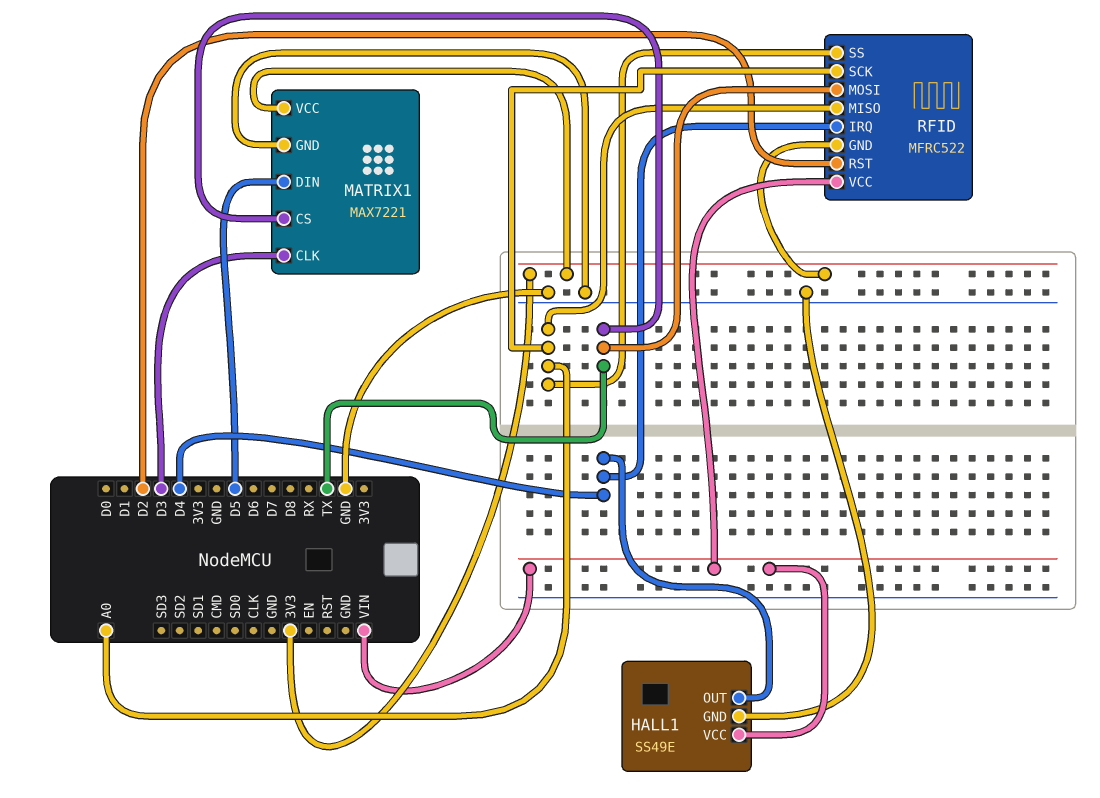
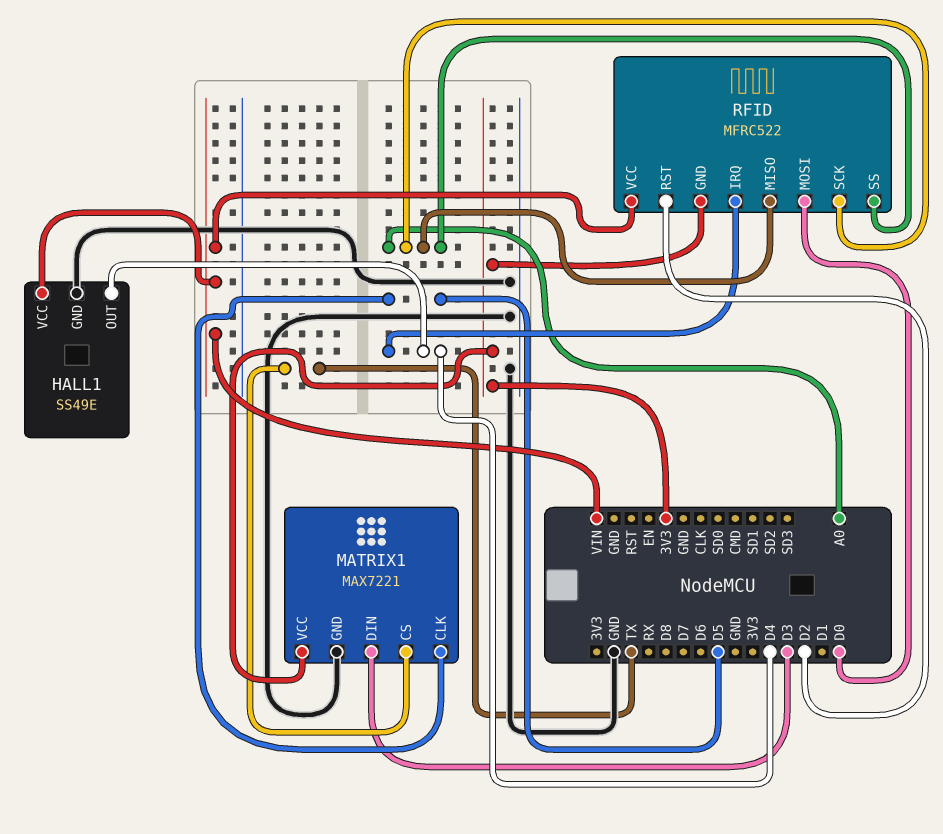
MATRIX1 pin CLK: D3 -> D5
MATRIX1 pin DIN: D5 -> D3
RFID pin MOSI: TX -> D0

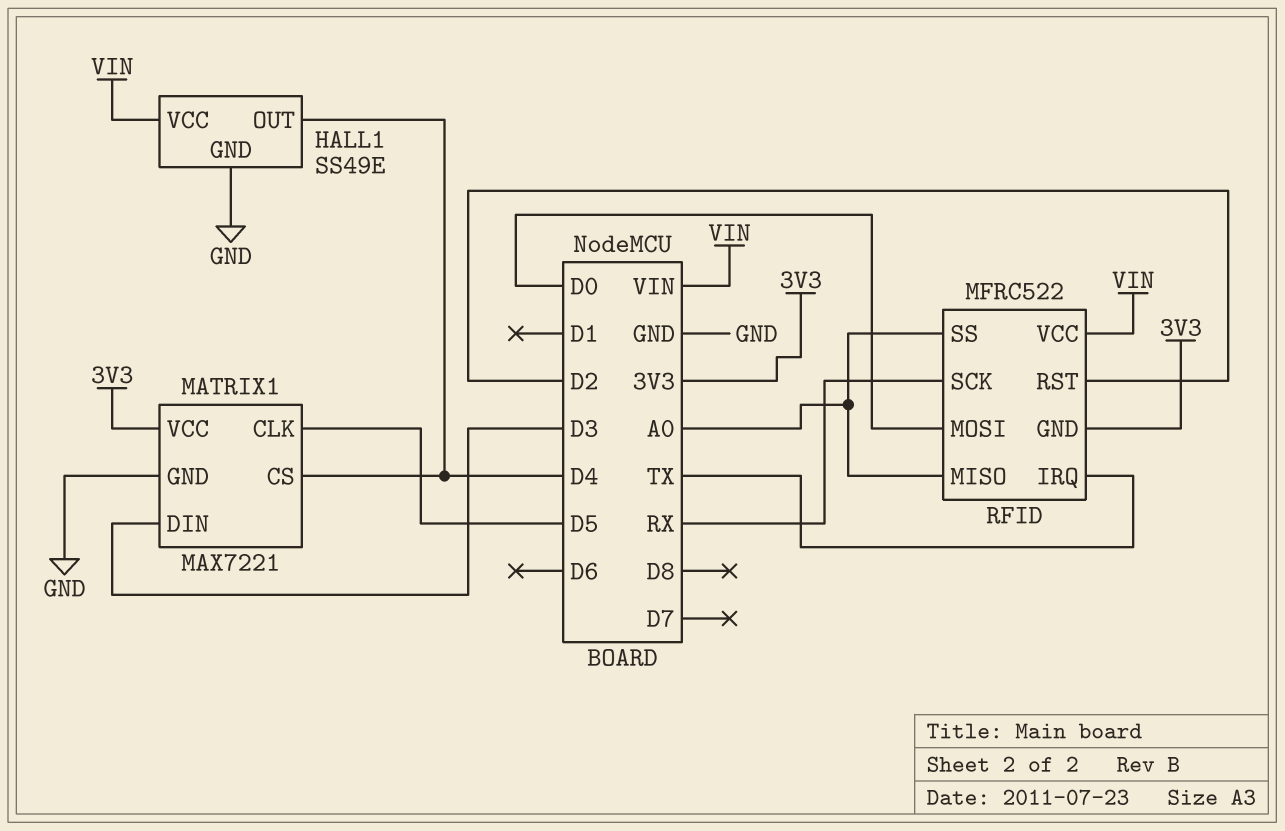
MATRIX1 pin CS: TX -> D4
RFID pin IRQ: D4 -> TX
RFID pin SCK: A0 -> RX

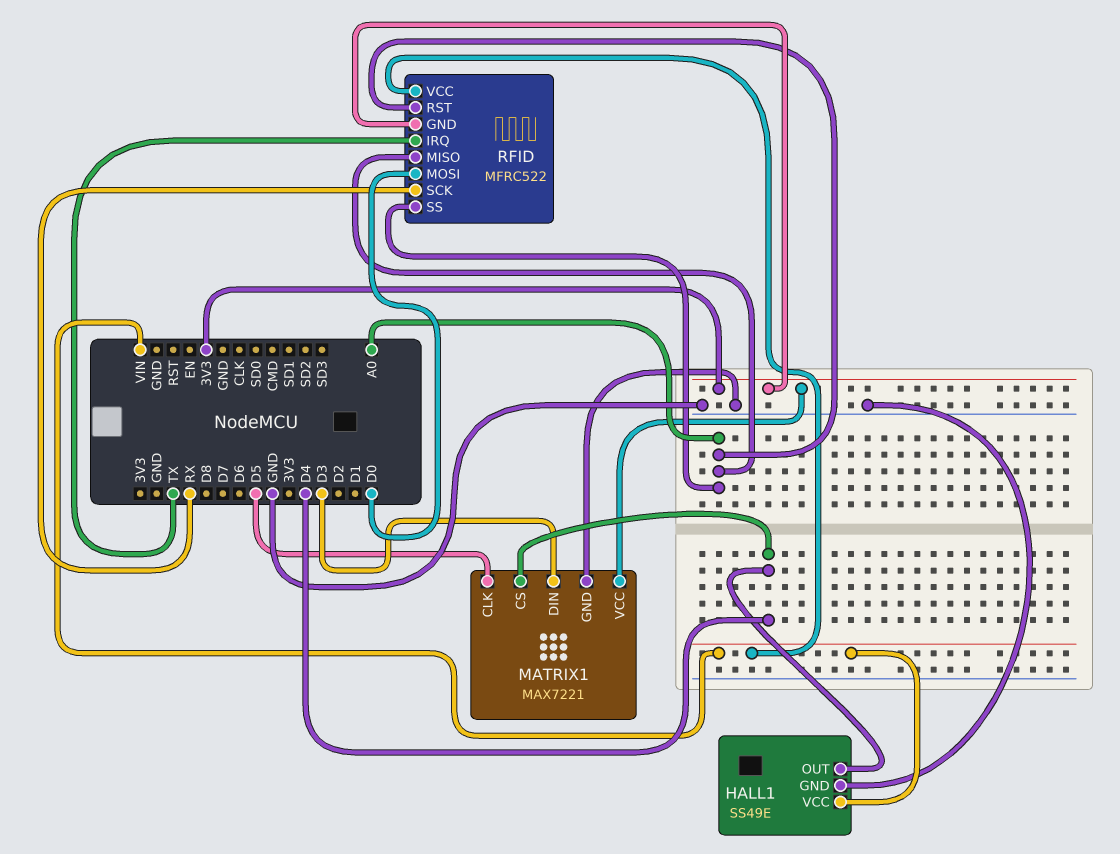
RFID pin RST: D2 -> A0

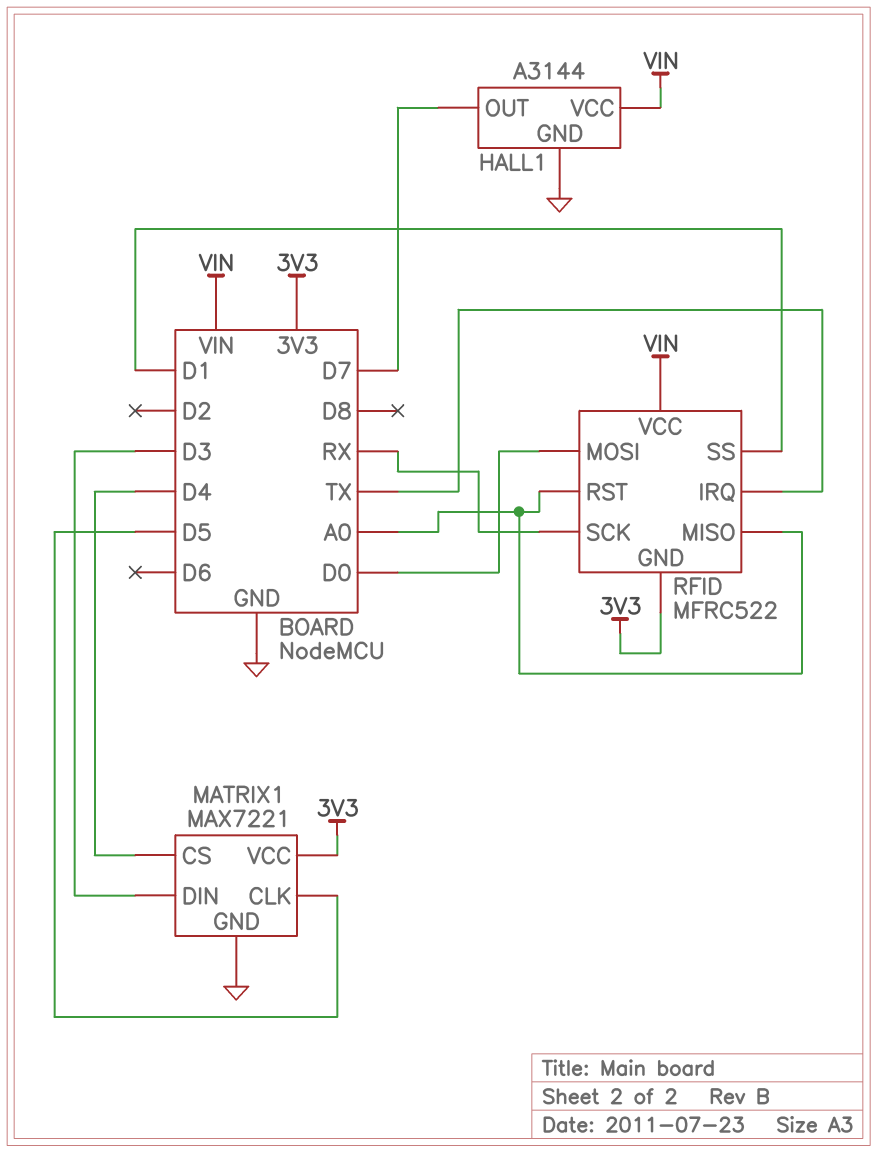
HALL1: SS49E -> A3144
HALL1 pin OUT: D4 -> D7
RFID pin SS: A0 -> D1

